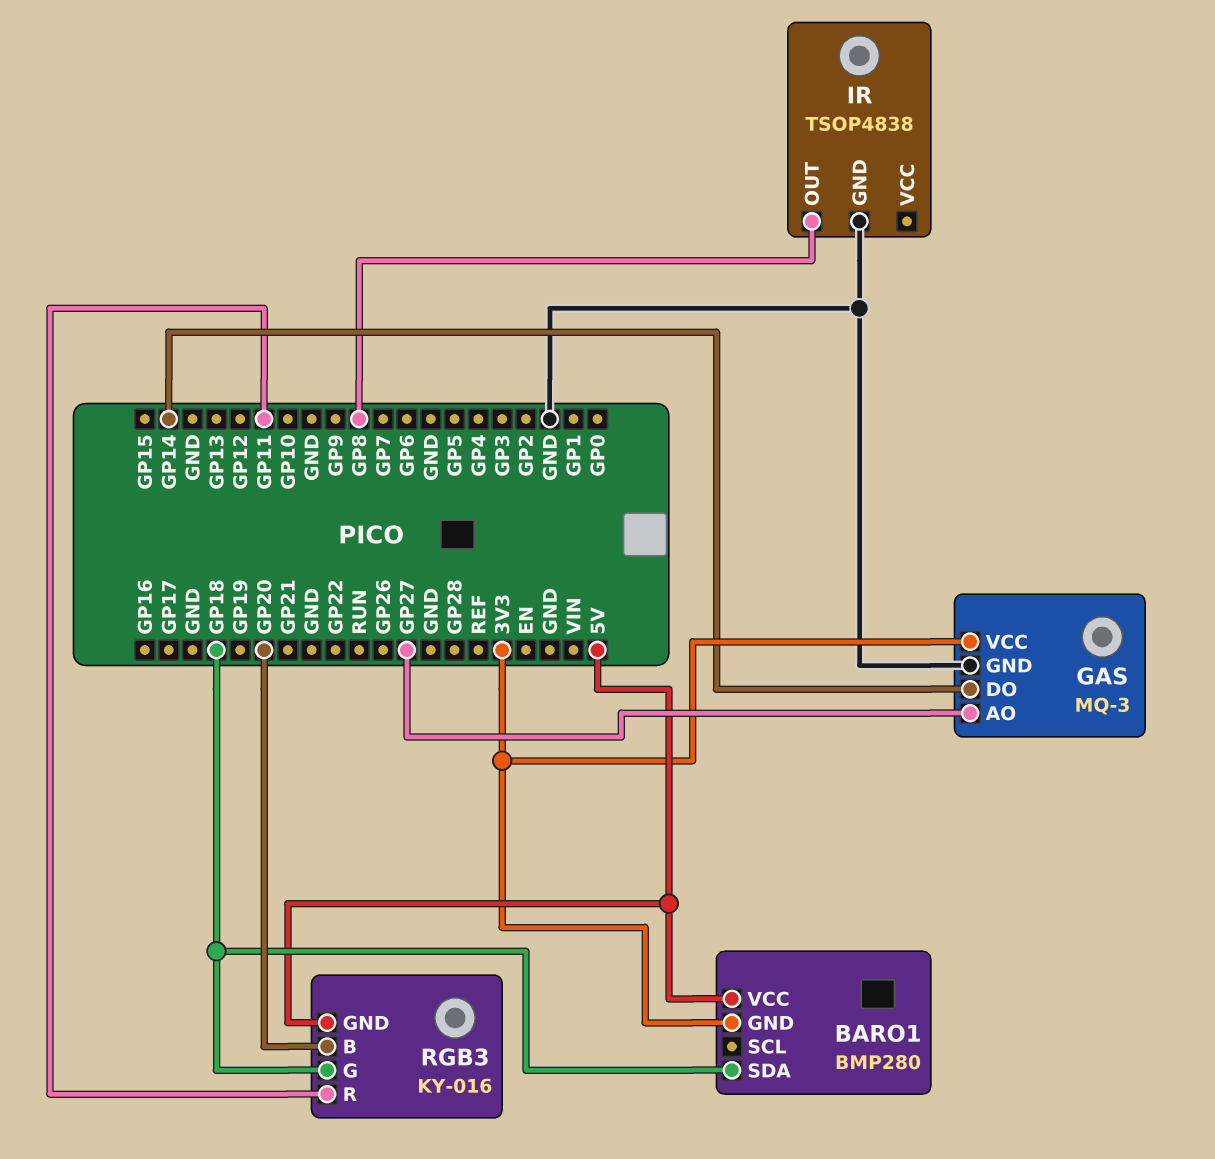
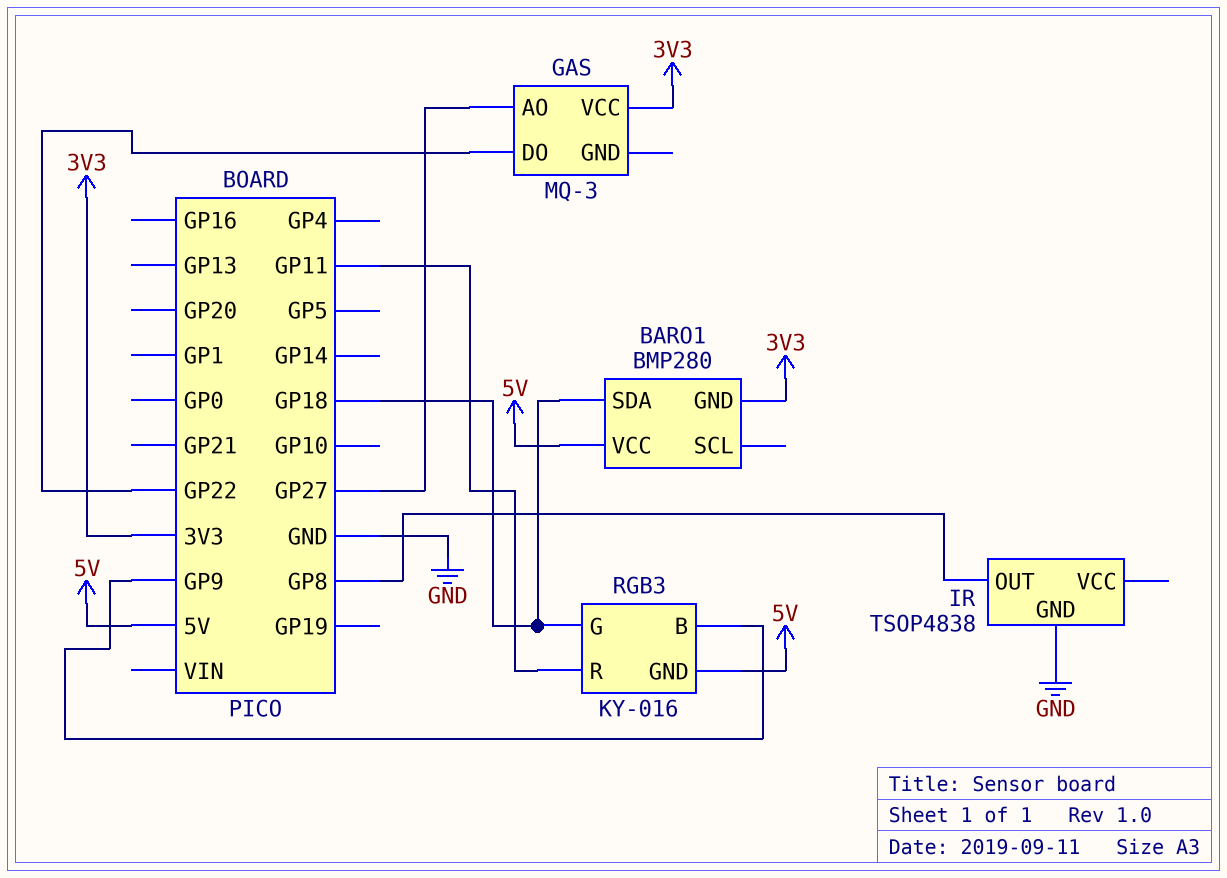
GAS pin DO: GP14 -> GP22
GAS pin GND: GND -> none
RGB3 pin B: GP20 -> GP9

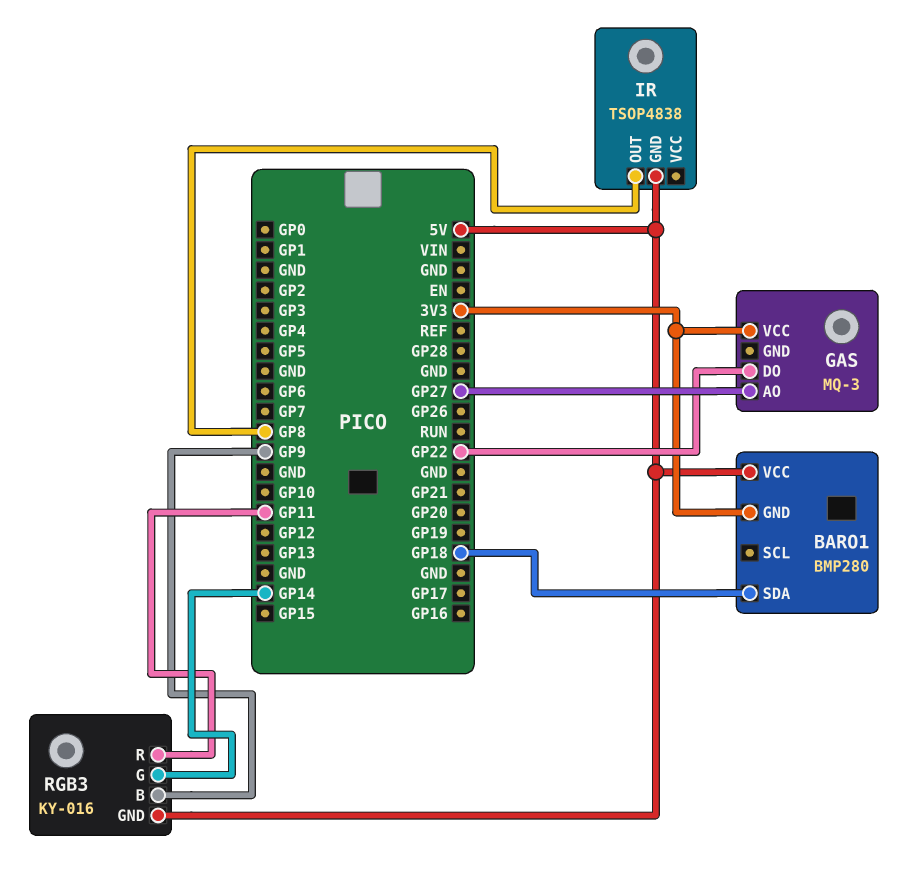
IR pin GND: GND -> 5V
RGB3 pin G: GP18 -> GP14

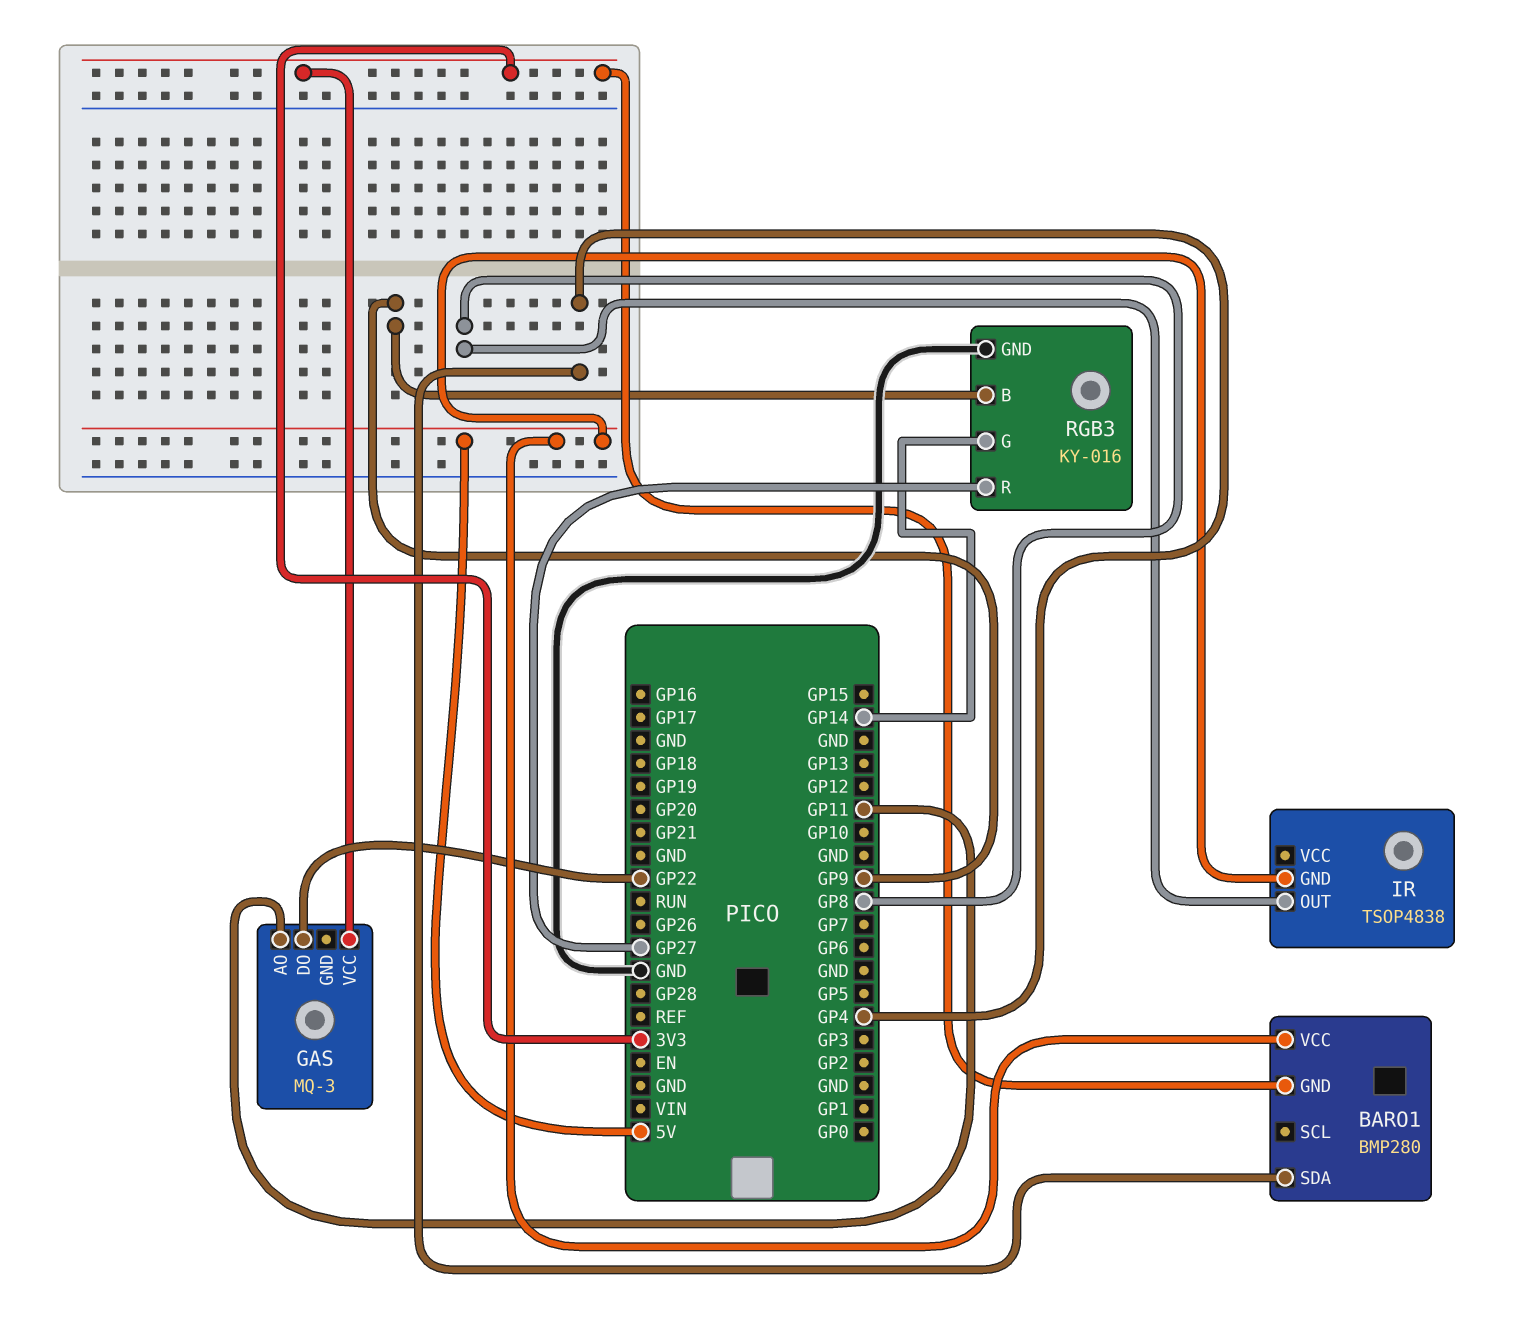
BARO1 pin SDA: GP18 -> GP4
GAS pin AO: GP27 -> GP11
RGB3 pin GND: 5V -> GND
RGB3 pin R: GP11 -> GP27

